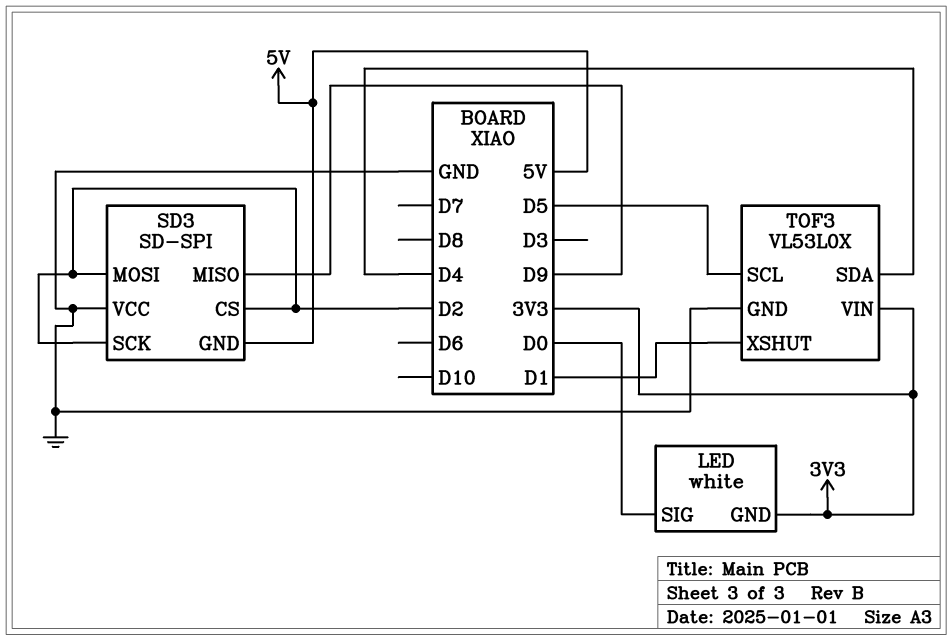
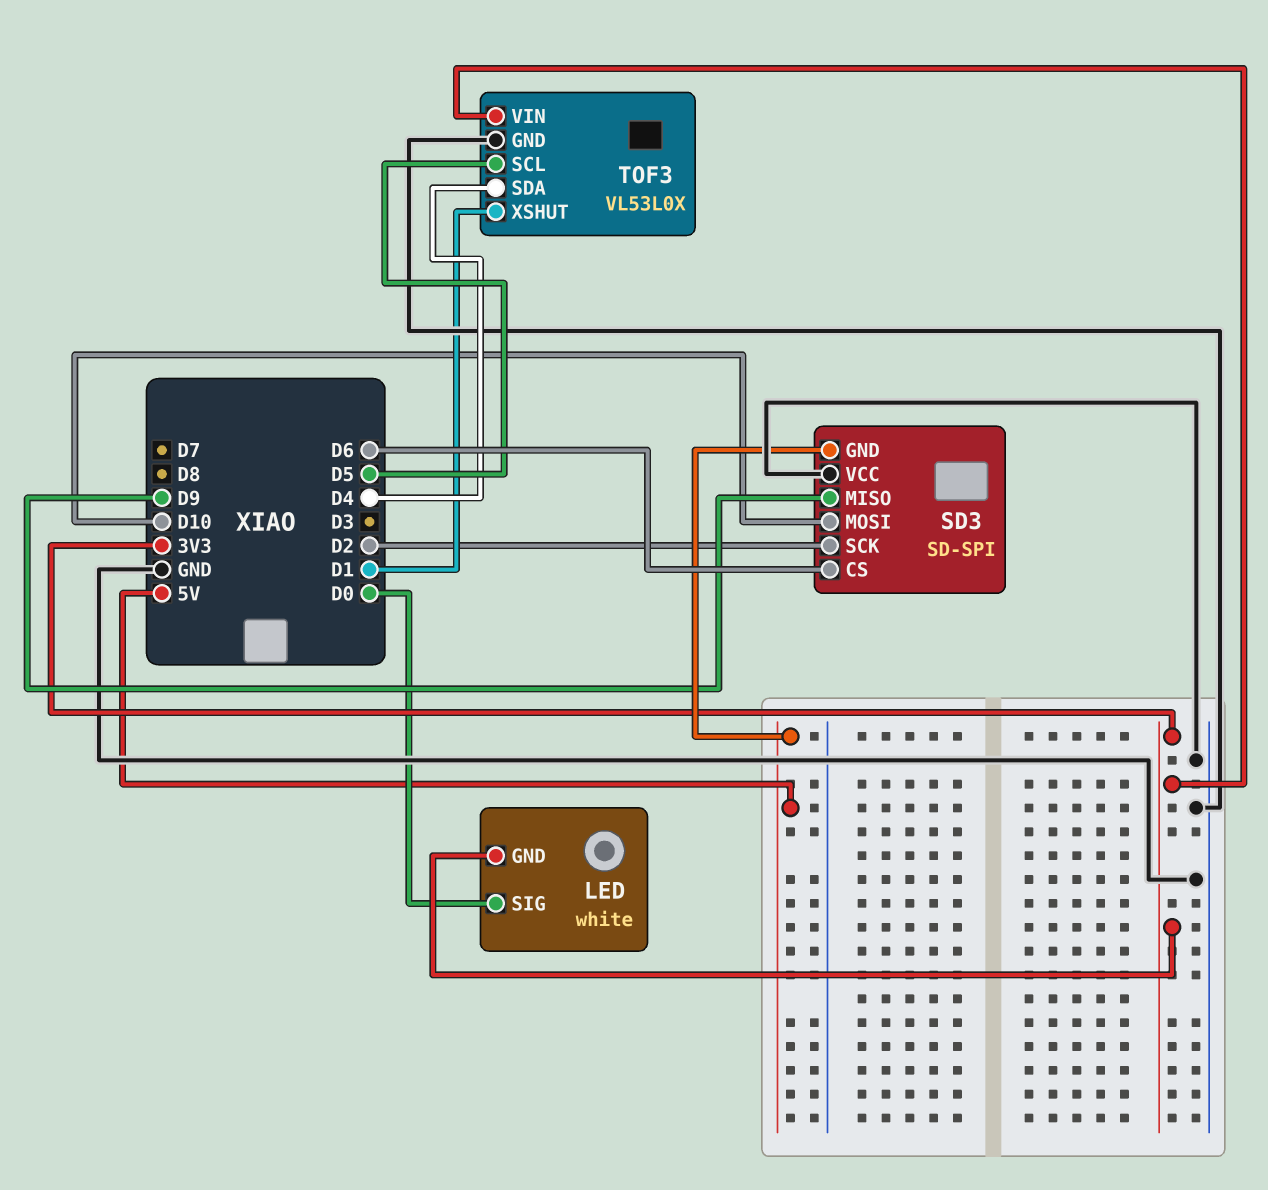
SD3 pin CS: D2 -> D6
SD3 pin MOSI: D2 -> D10

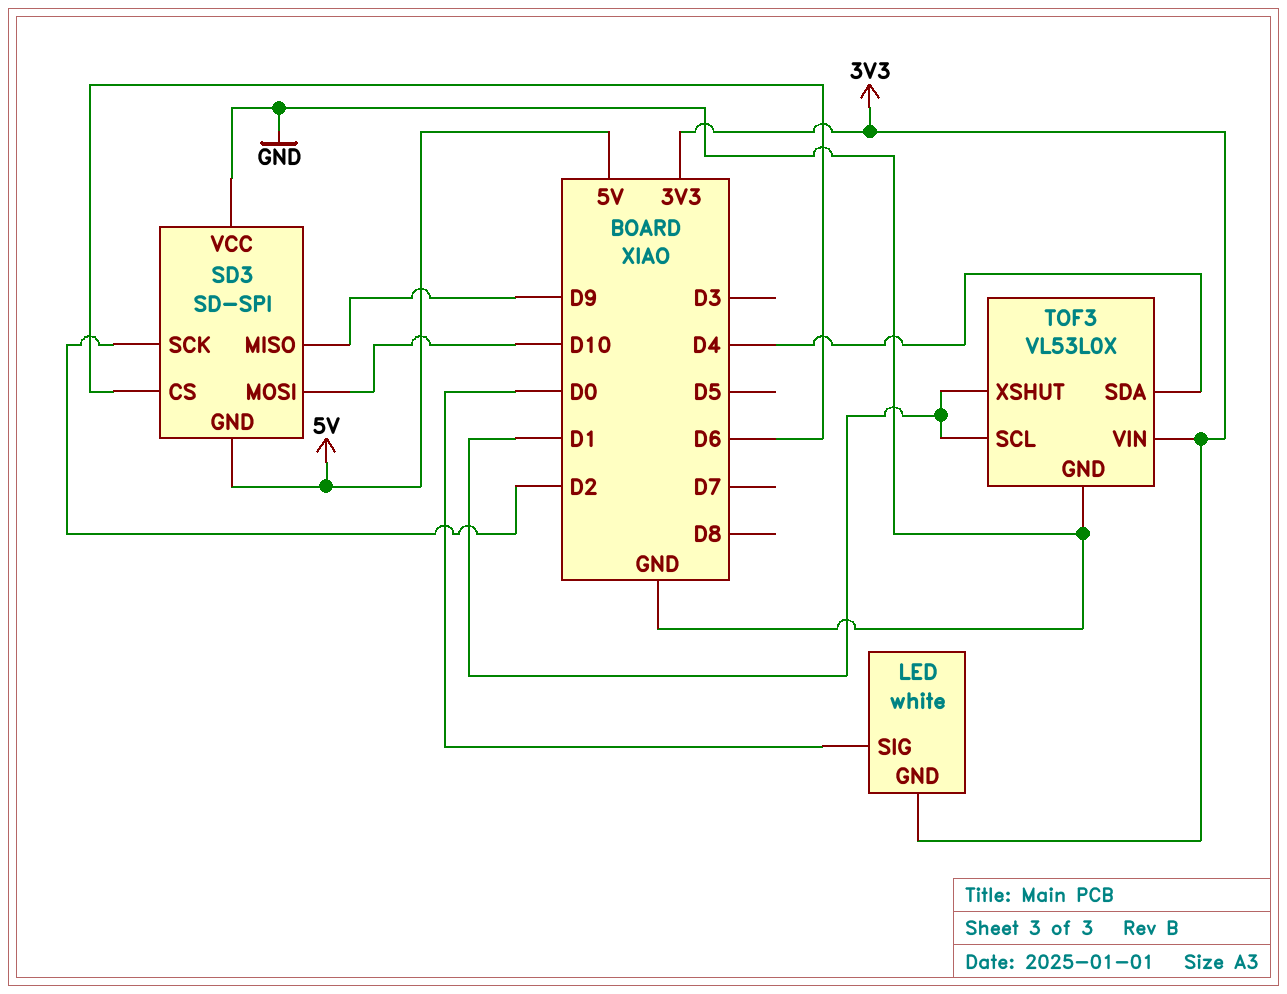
TOF3 pin SCL: D5 -> D1

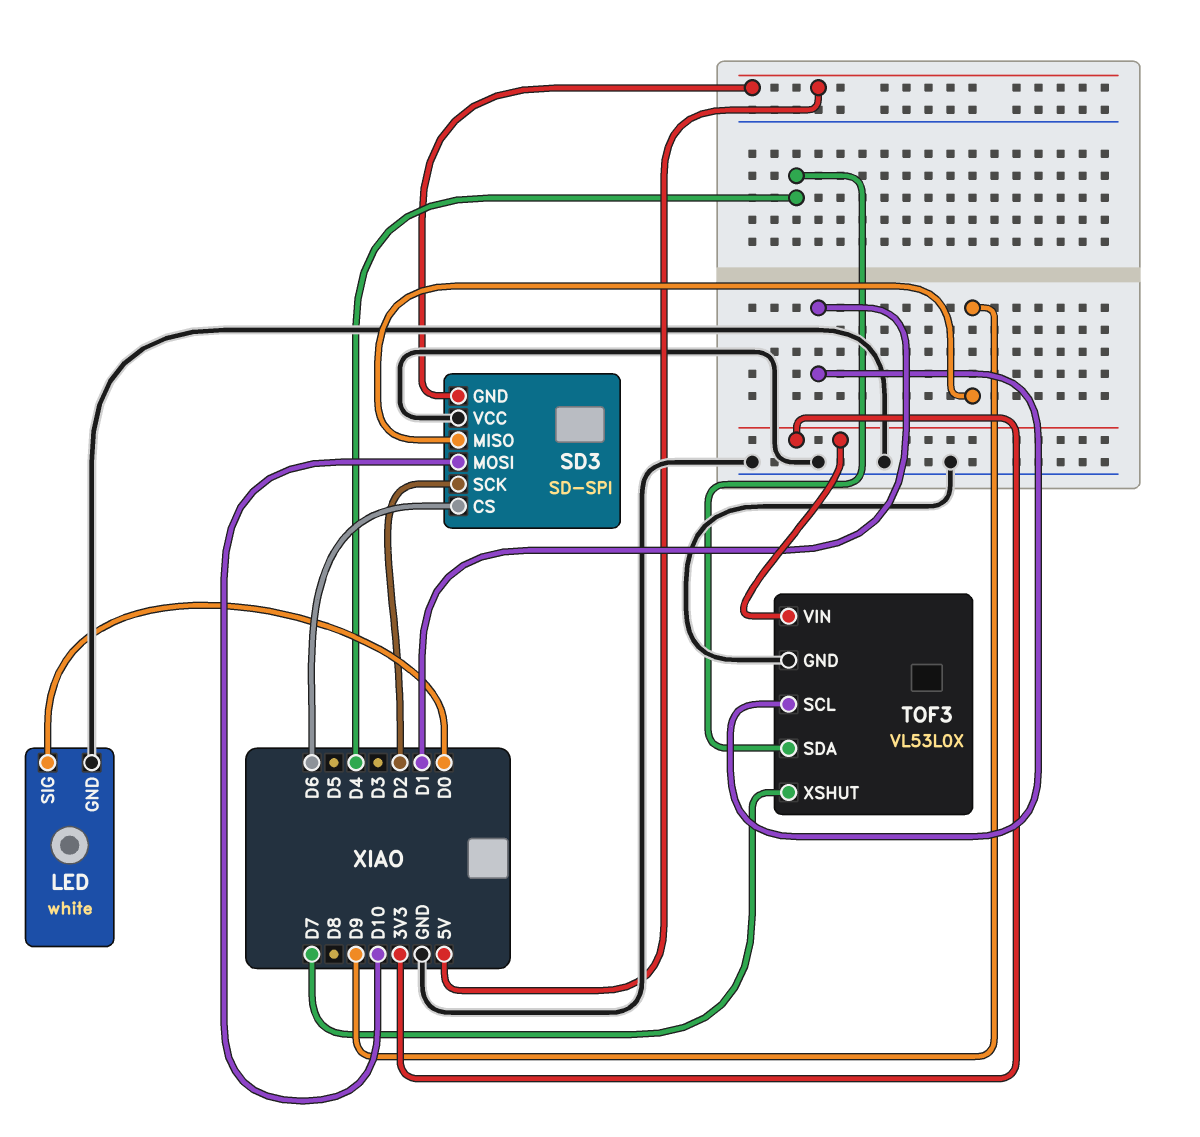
LED pin GND: 3V3 -> GND
TOF3 pin XSHUT: D1 -> D7

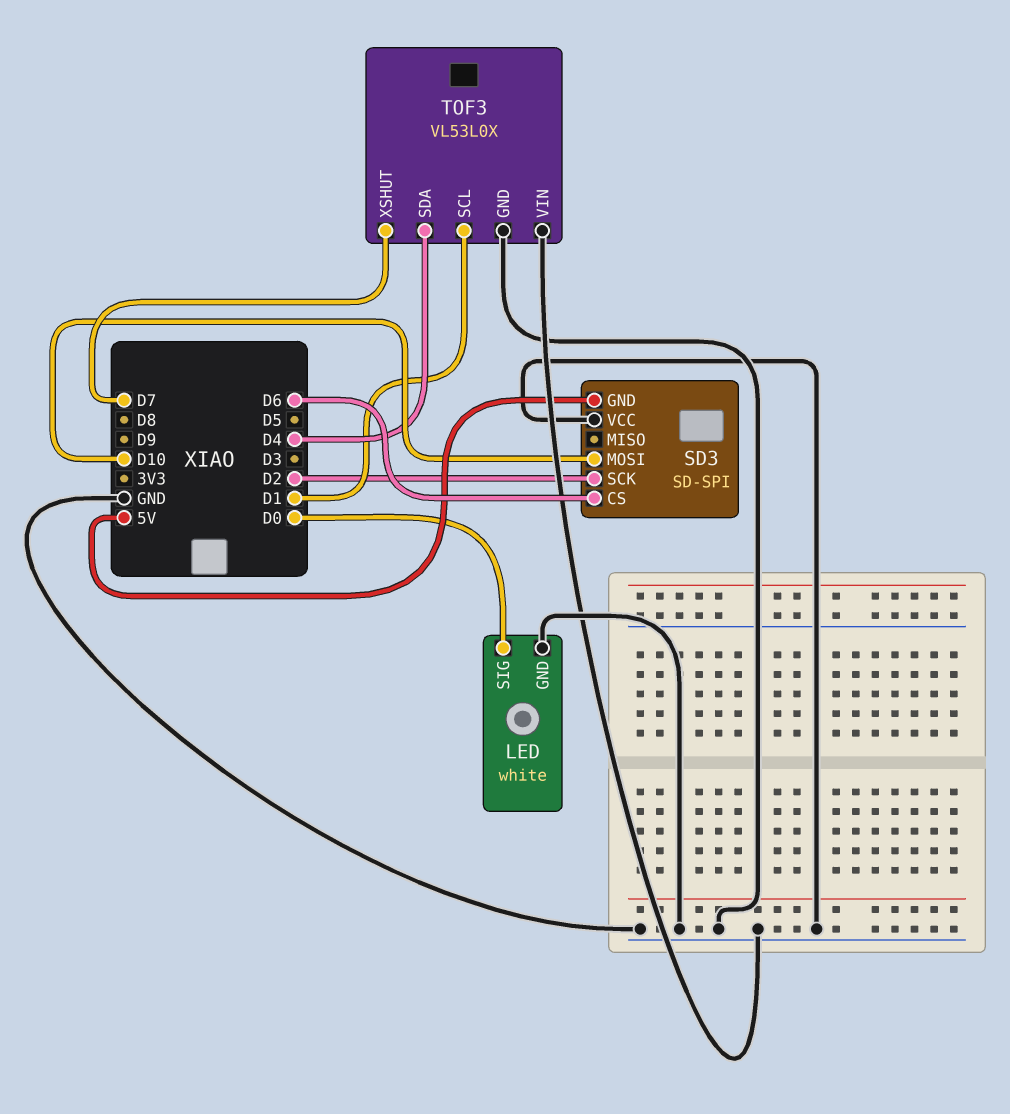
SD3 pin MISO: D9 -> none
TOF3 pin VIN: 3V3 -> GND

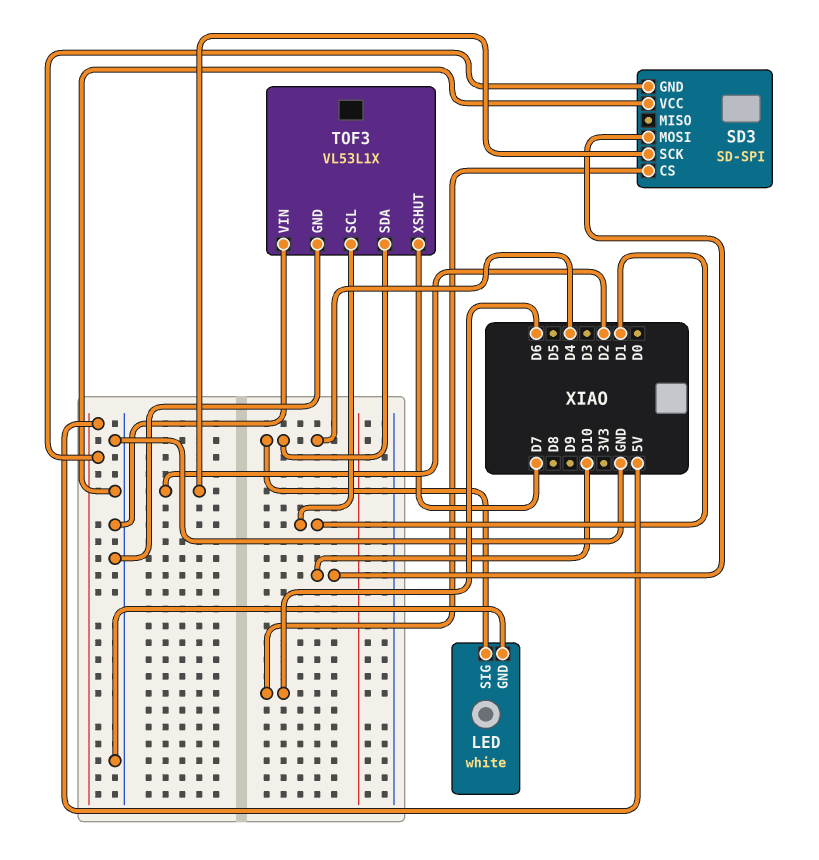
LED pin SIG: D0 -> D4
TOF3: VL53L0X -> VL53L1X

